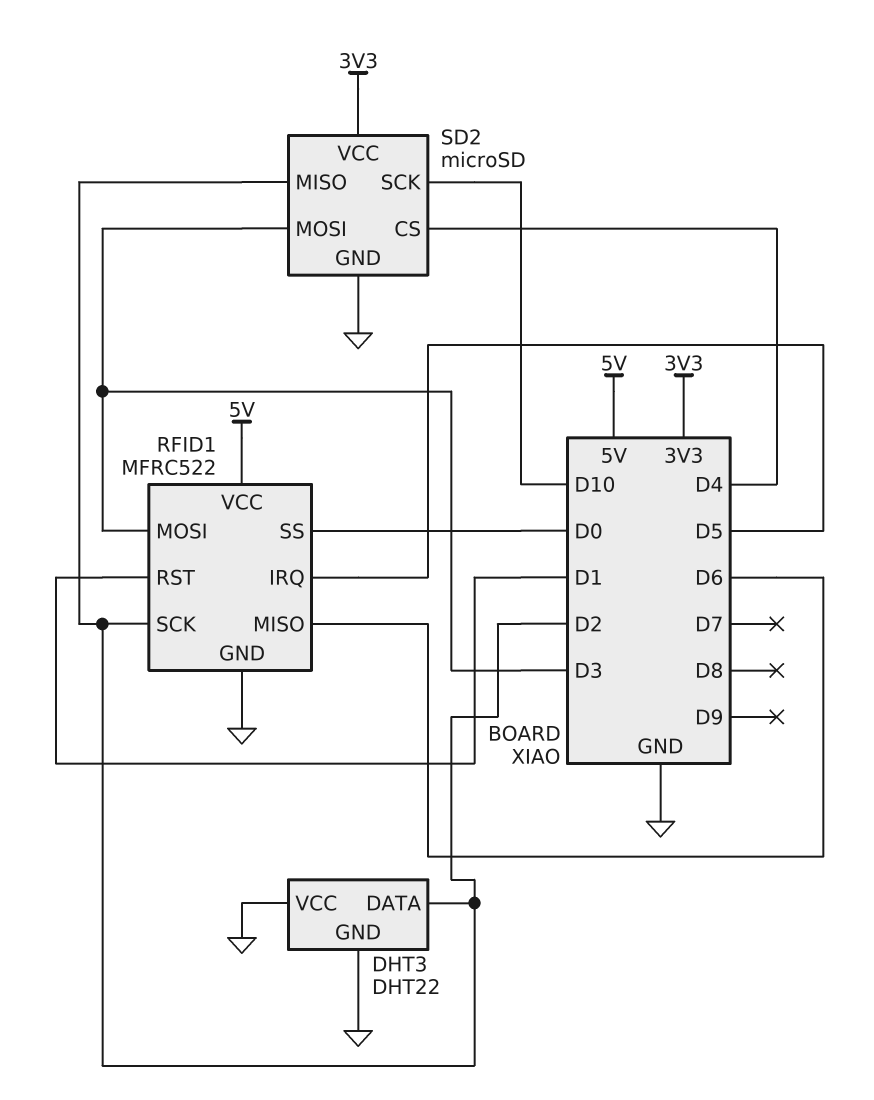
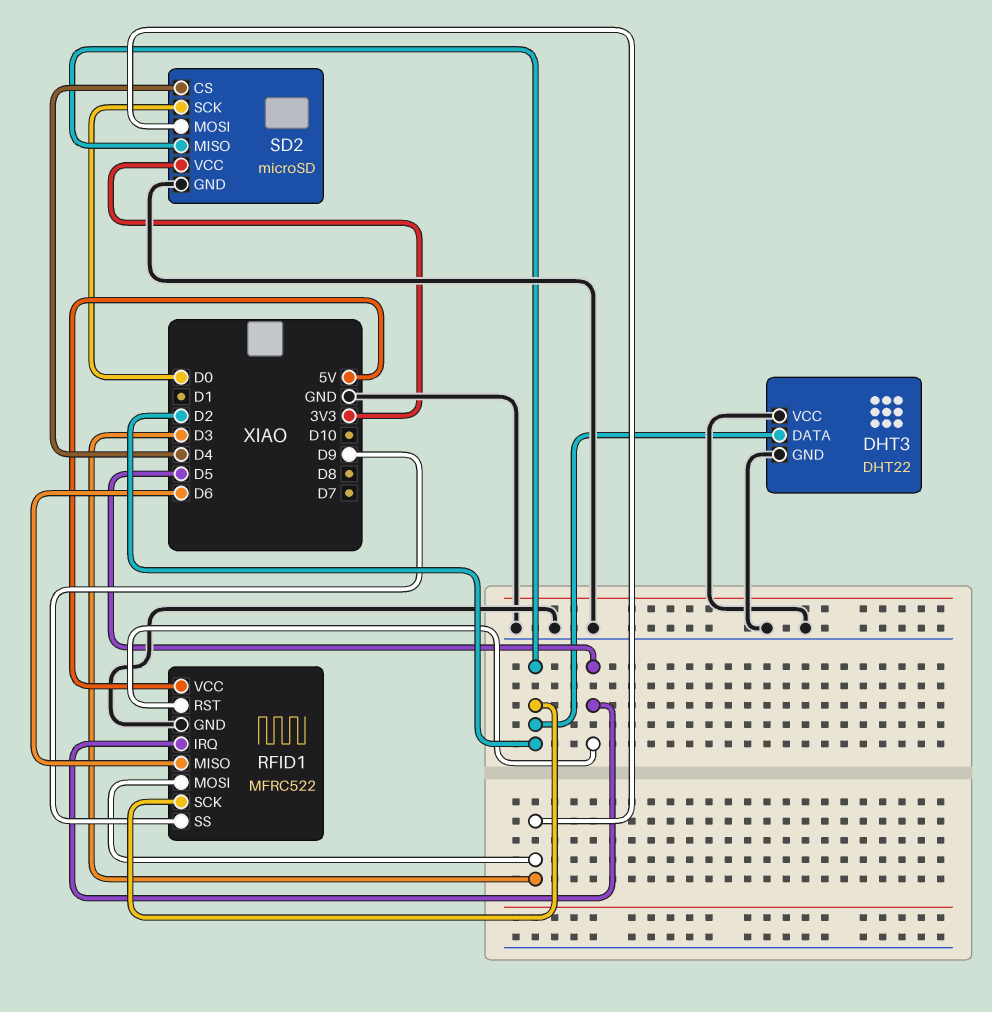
RFID1 pin RST: D1 -> D5
RFID1 pin SS: D0 -> D9
SD2 pin SCK: D10 -> D0

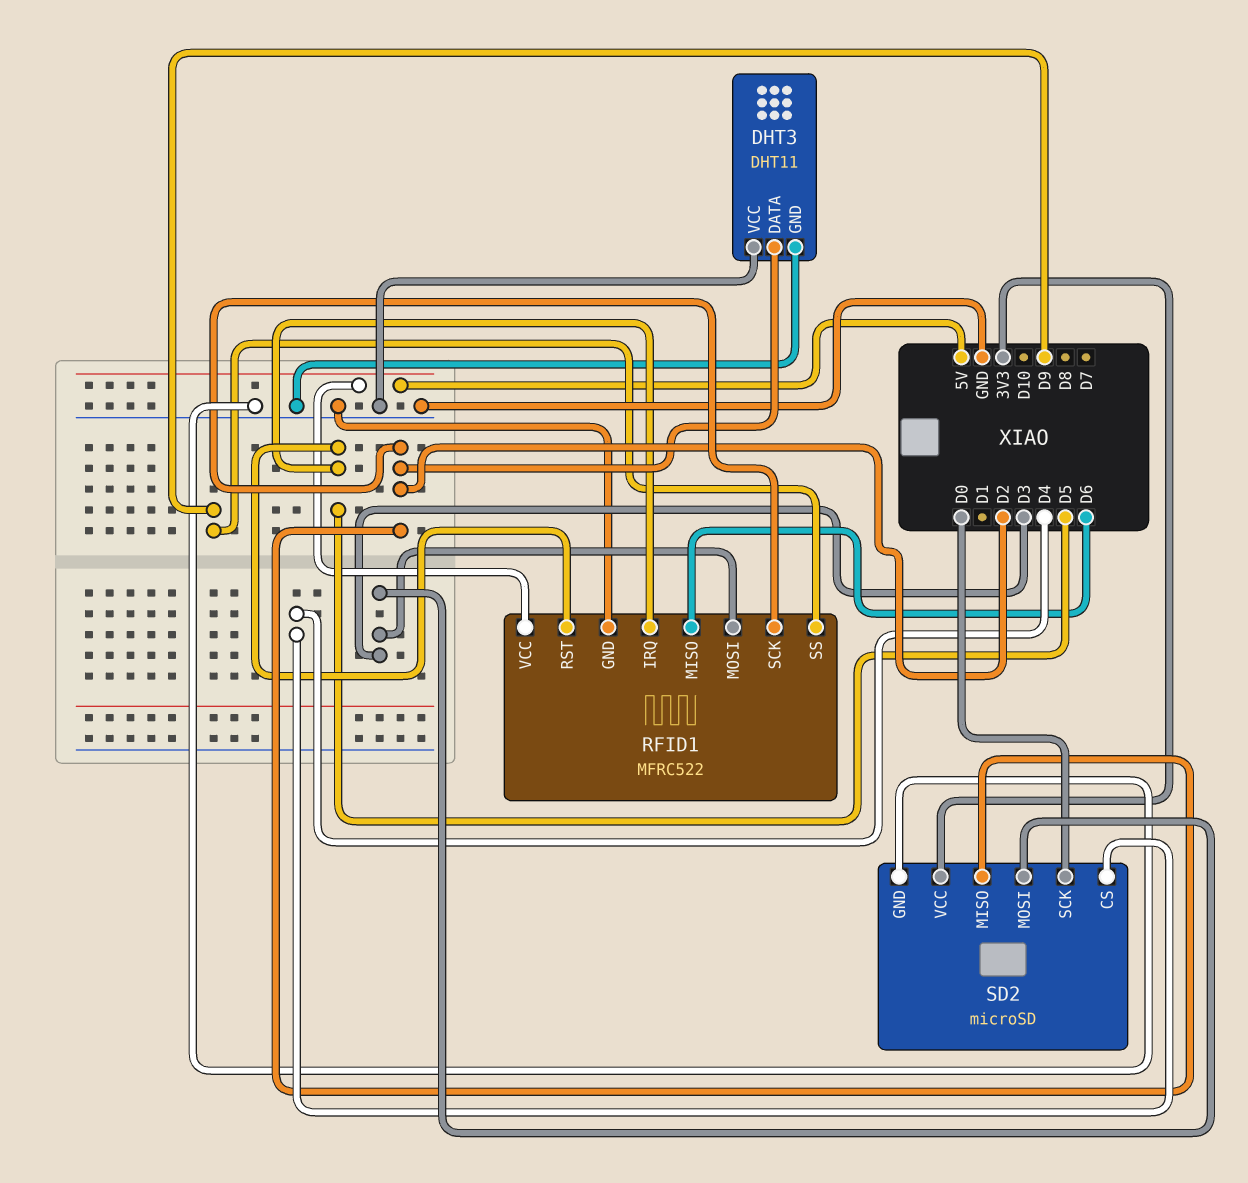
DHT3: DHT22 -> DHT11

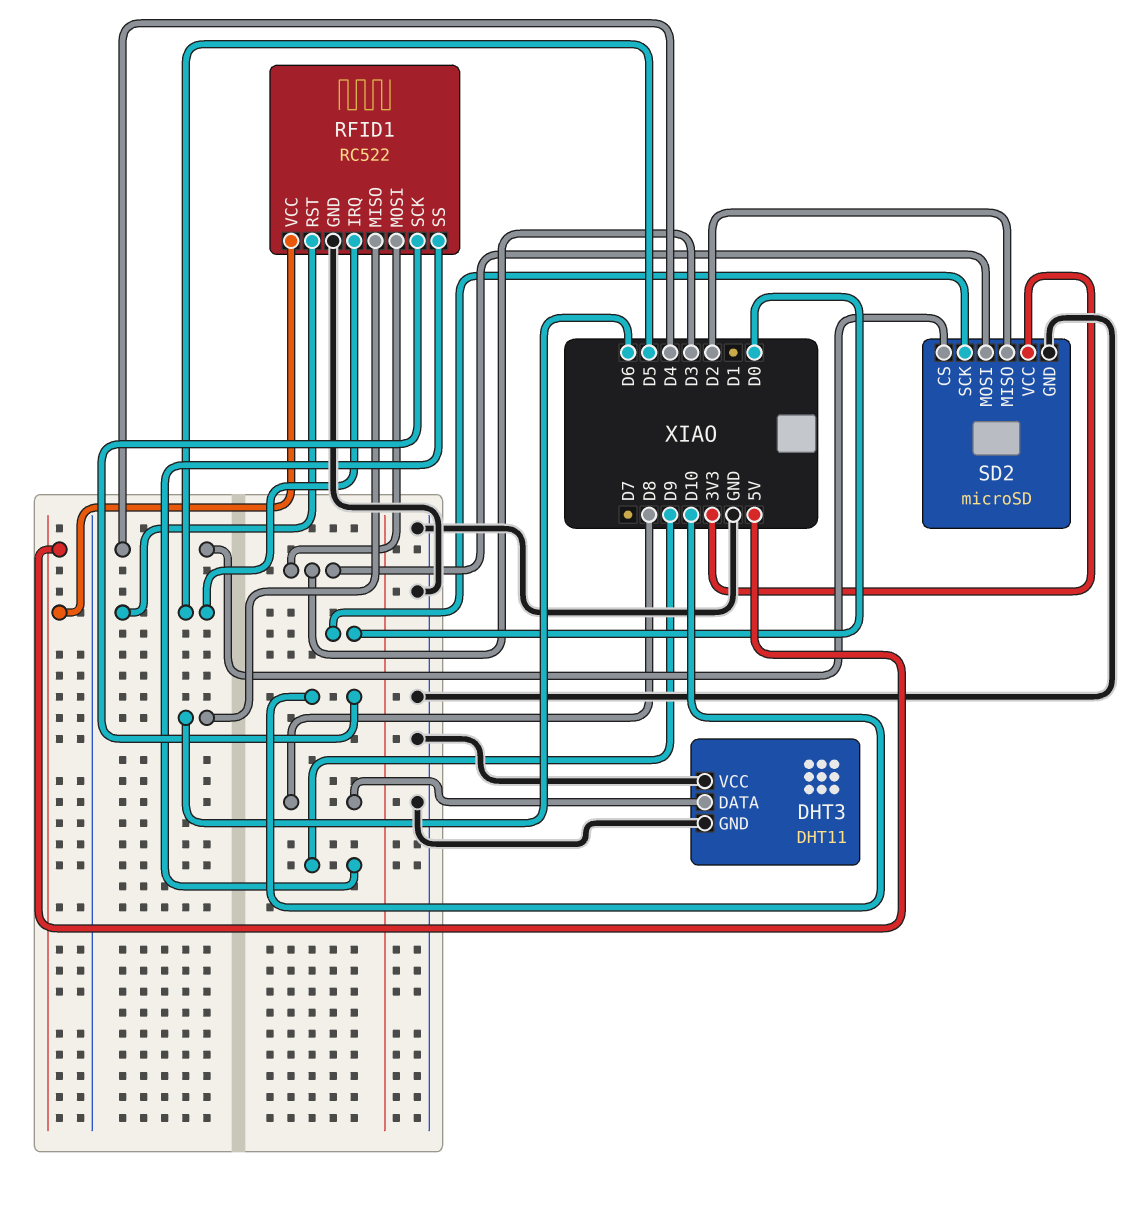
DHT3 pin DATA: D2 -> D8
RFID1: MFRC522 -> RC522
RFID1 pin SCK: D2 -> D10

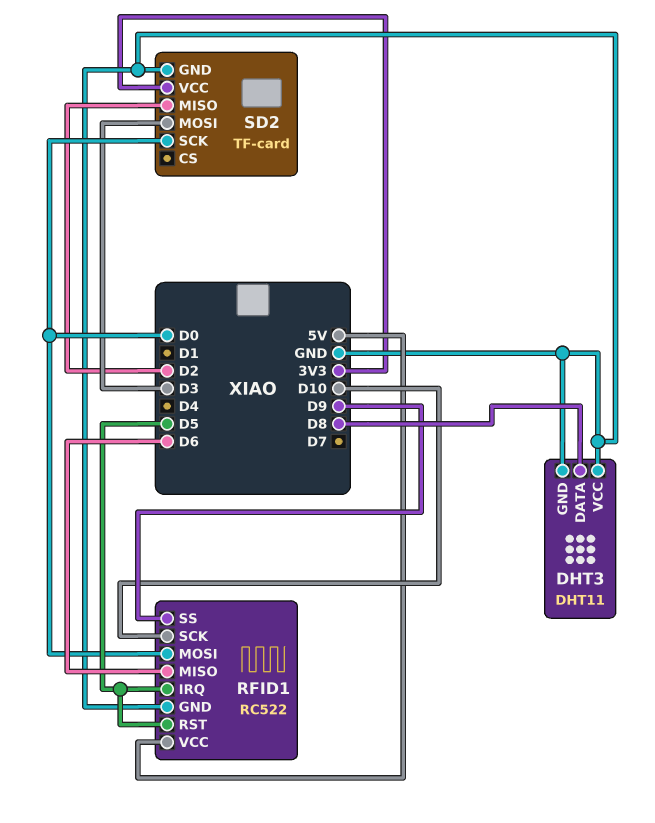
RFID1 pin MOSI: D3 -> D0
SD2: microSD -> TF-card
SD2 pin CS: D4 -> none

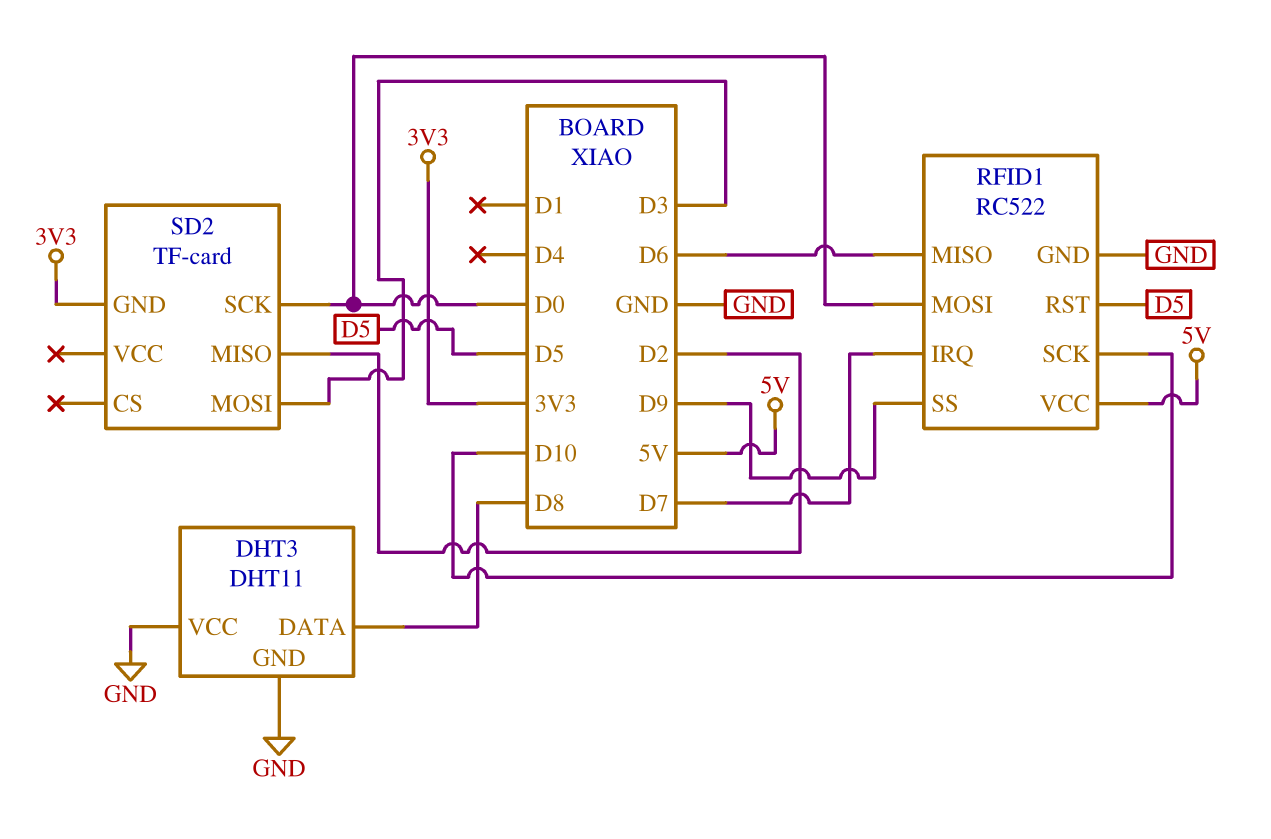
RFID1 pin IRQ: D5 -> D7
SD2 pin GND: GND -> 3V3
SD2 pin VCC: 3V3 -> none

